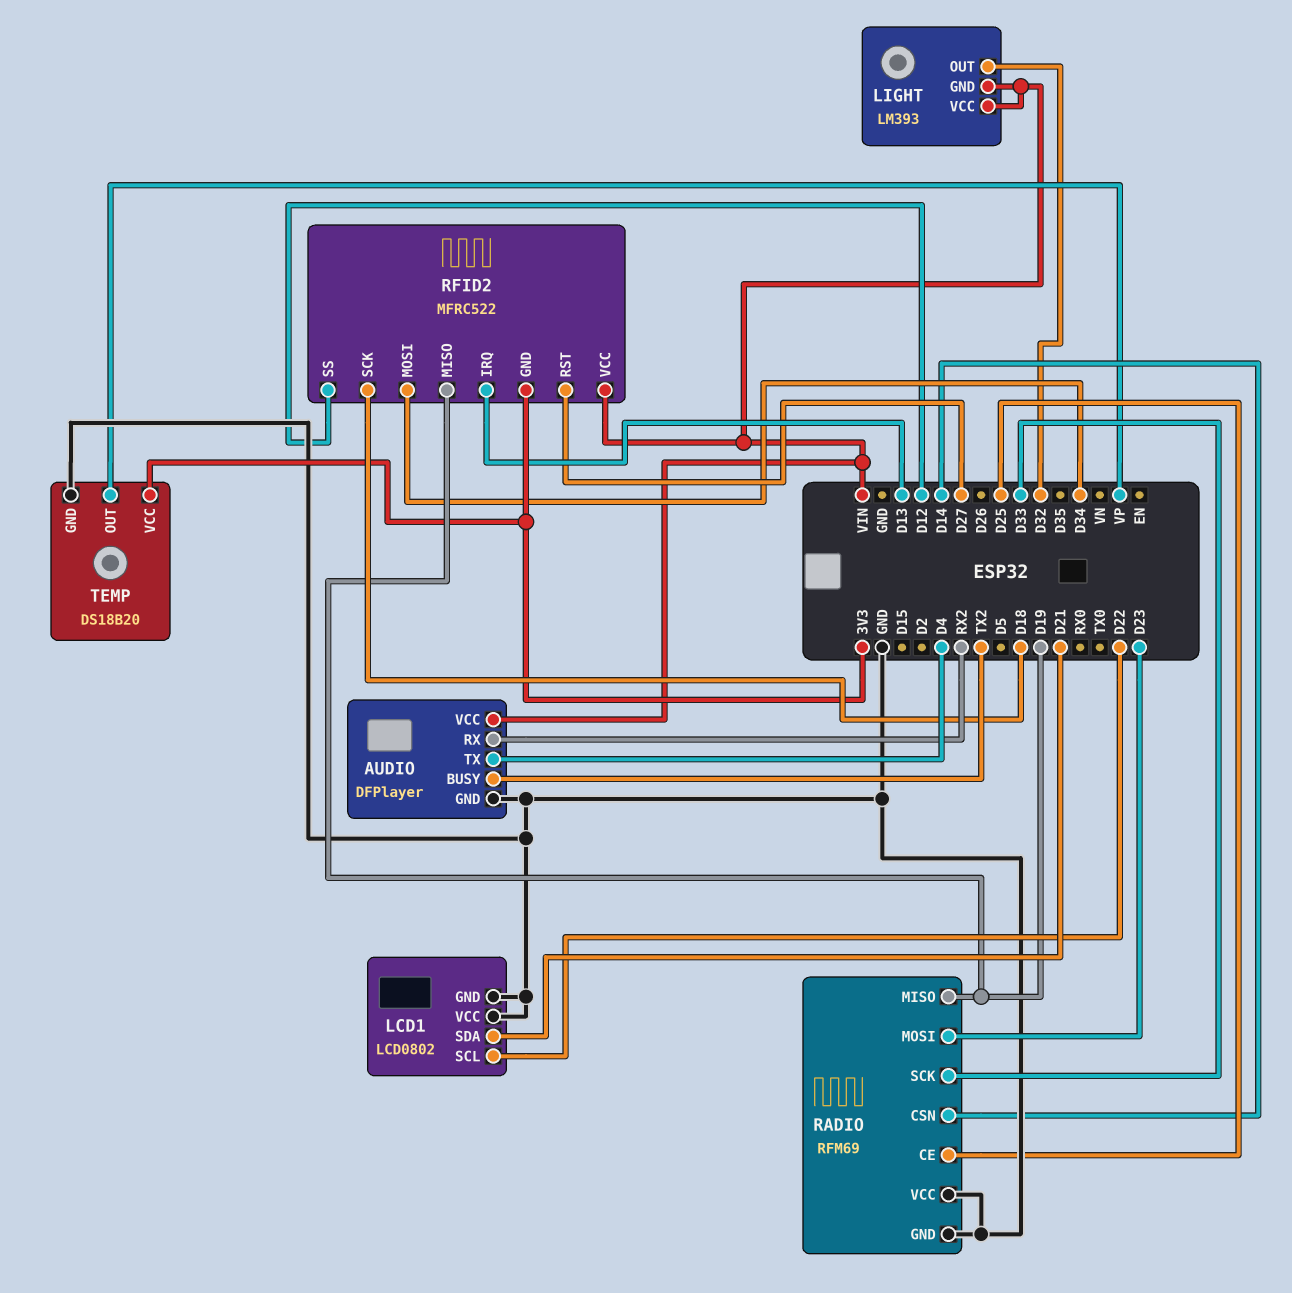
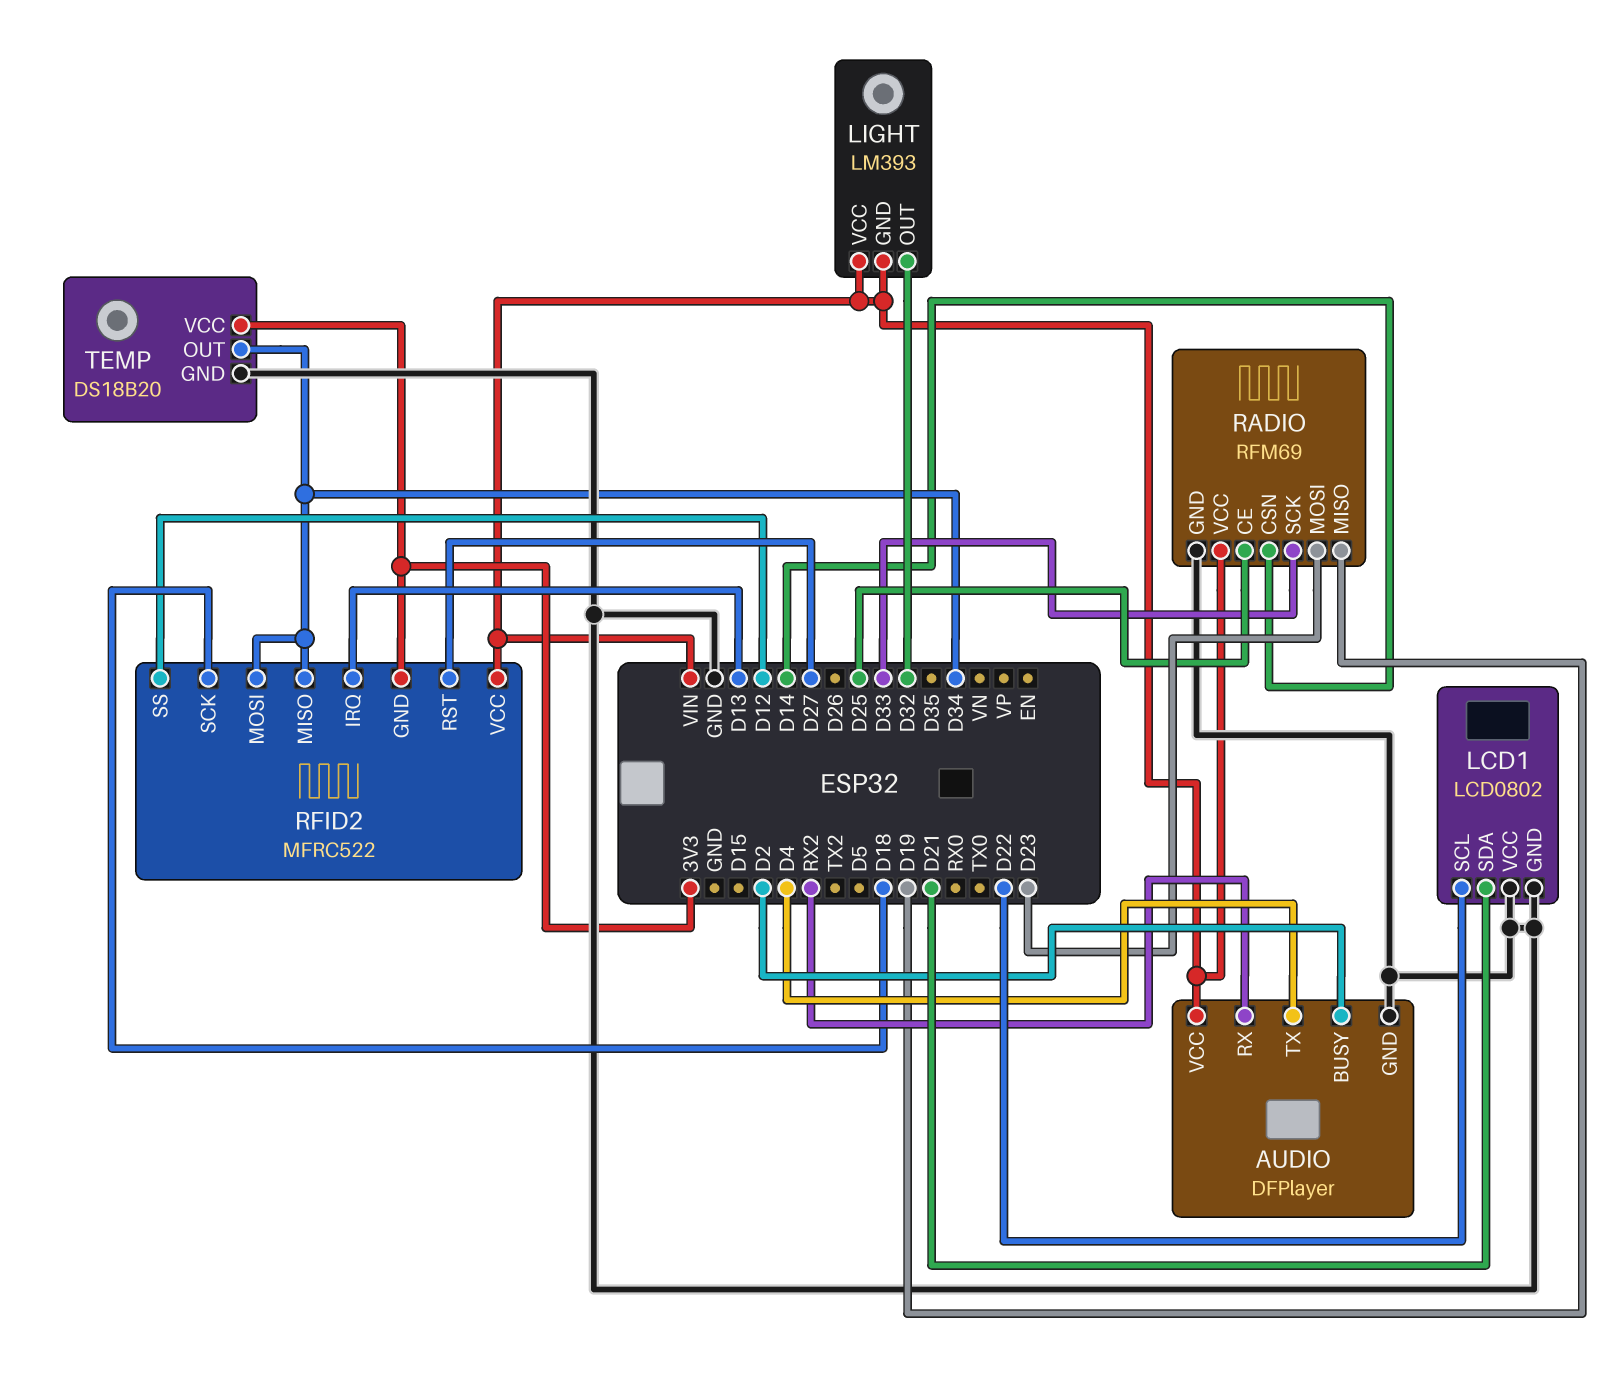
AUDIO pin BUSY: TX2 -> D2
RADIO pin VCC: GND -> VIN
RFID2 pin MISO: D19 -> D34
TEMP pin OUT: VP -> D34

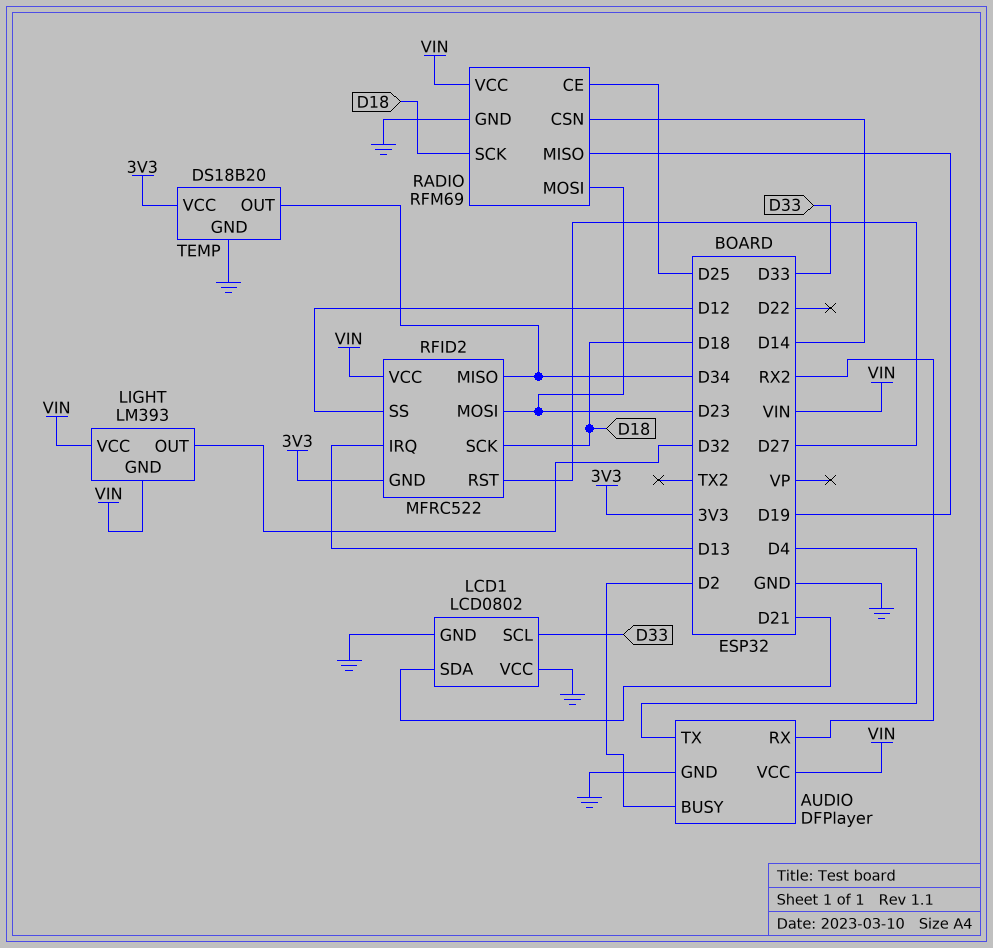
LCD1 pin SCL: D22 -> D33
RADIO pin SCK: D33 -> D18
RFID2 pin MOSI: D34 -> D23

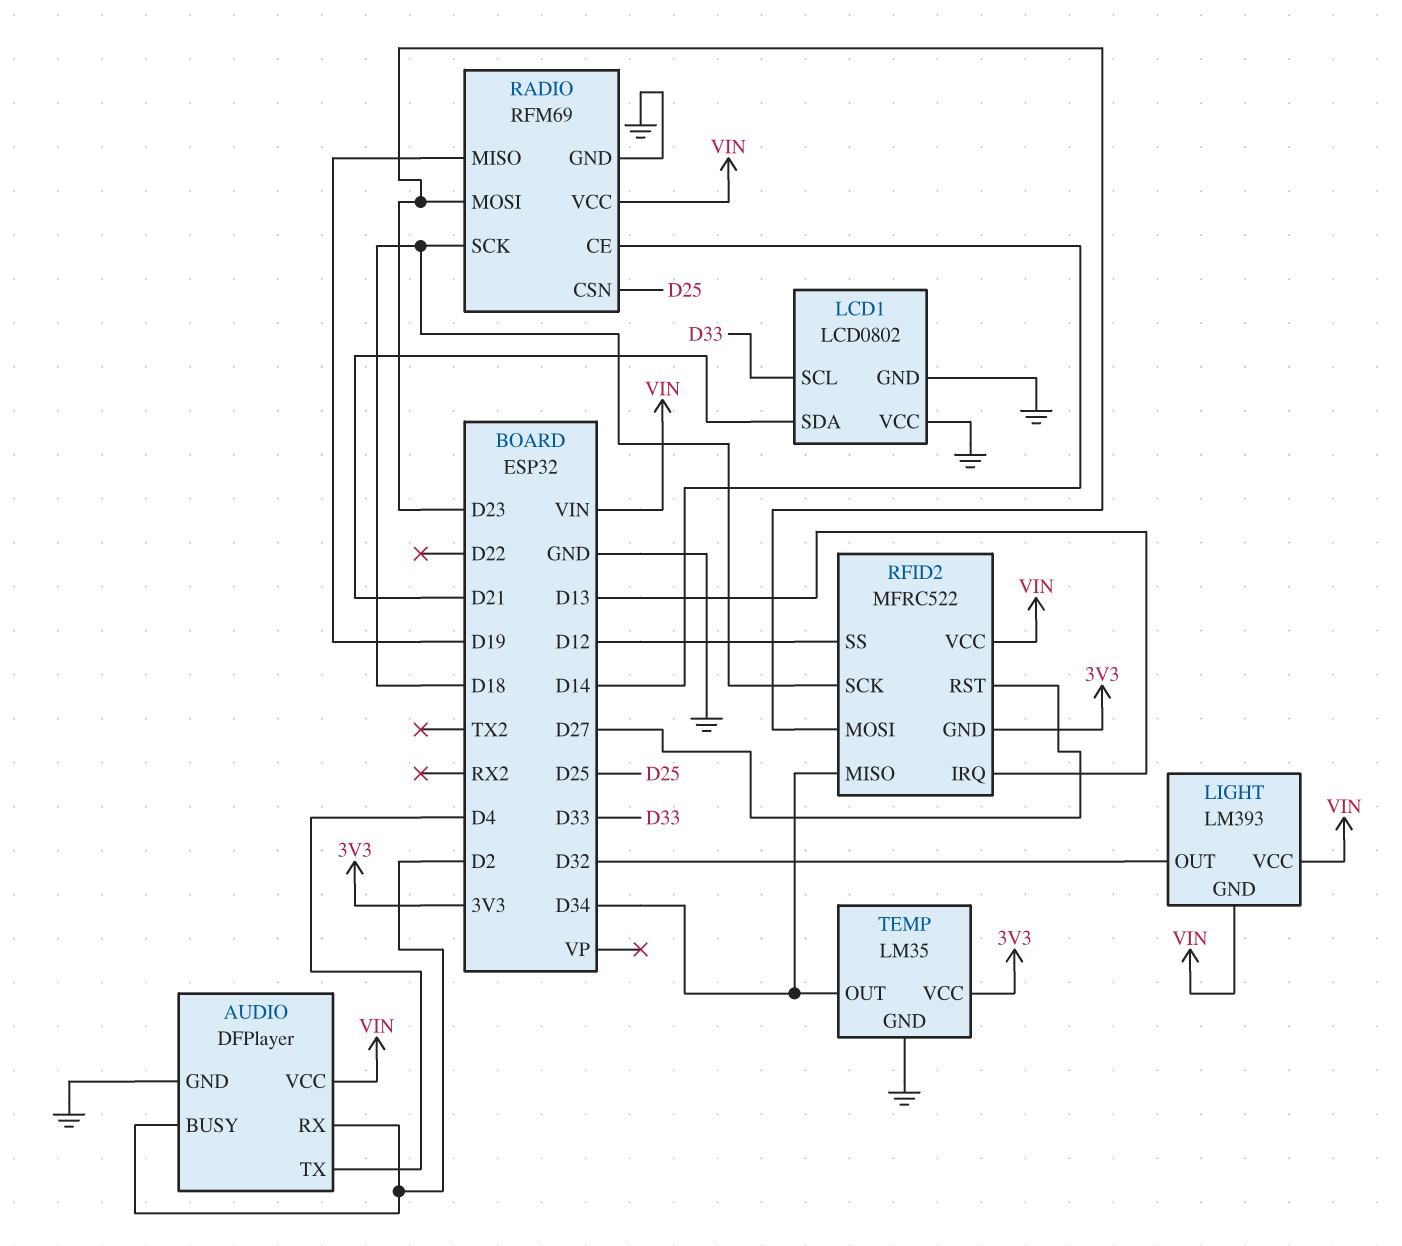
AUDIO pin RX: RX2 -> D2
RADIO pin CE: D25 -> D14
RADIO pin CSN: D14 -> D25
TEMP: DS18B20 -> LM35

